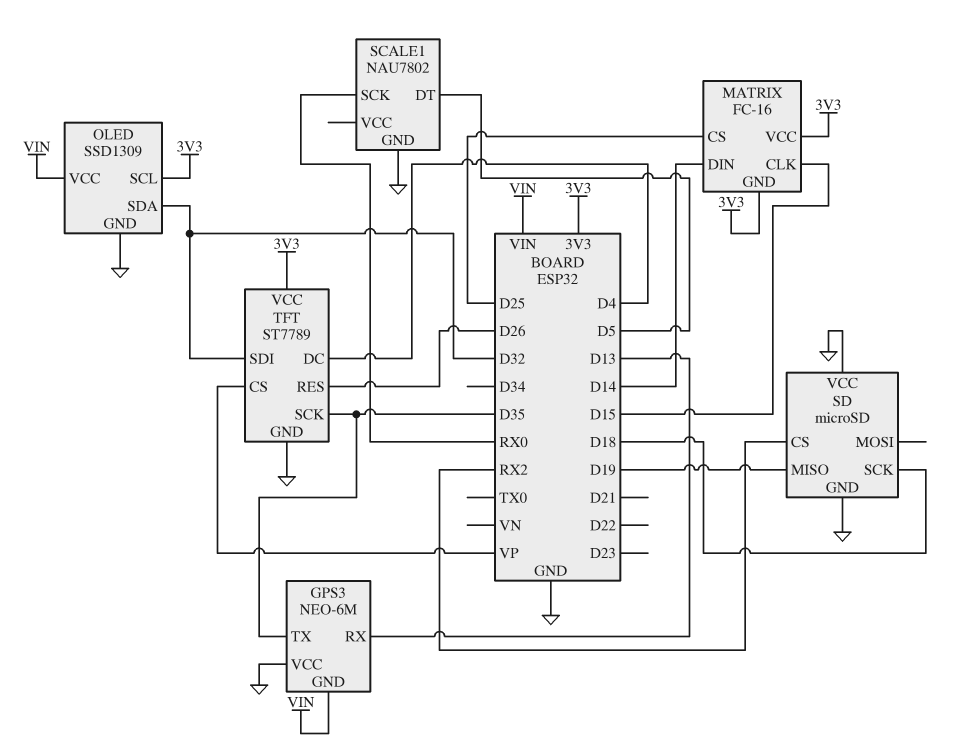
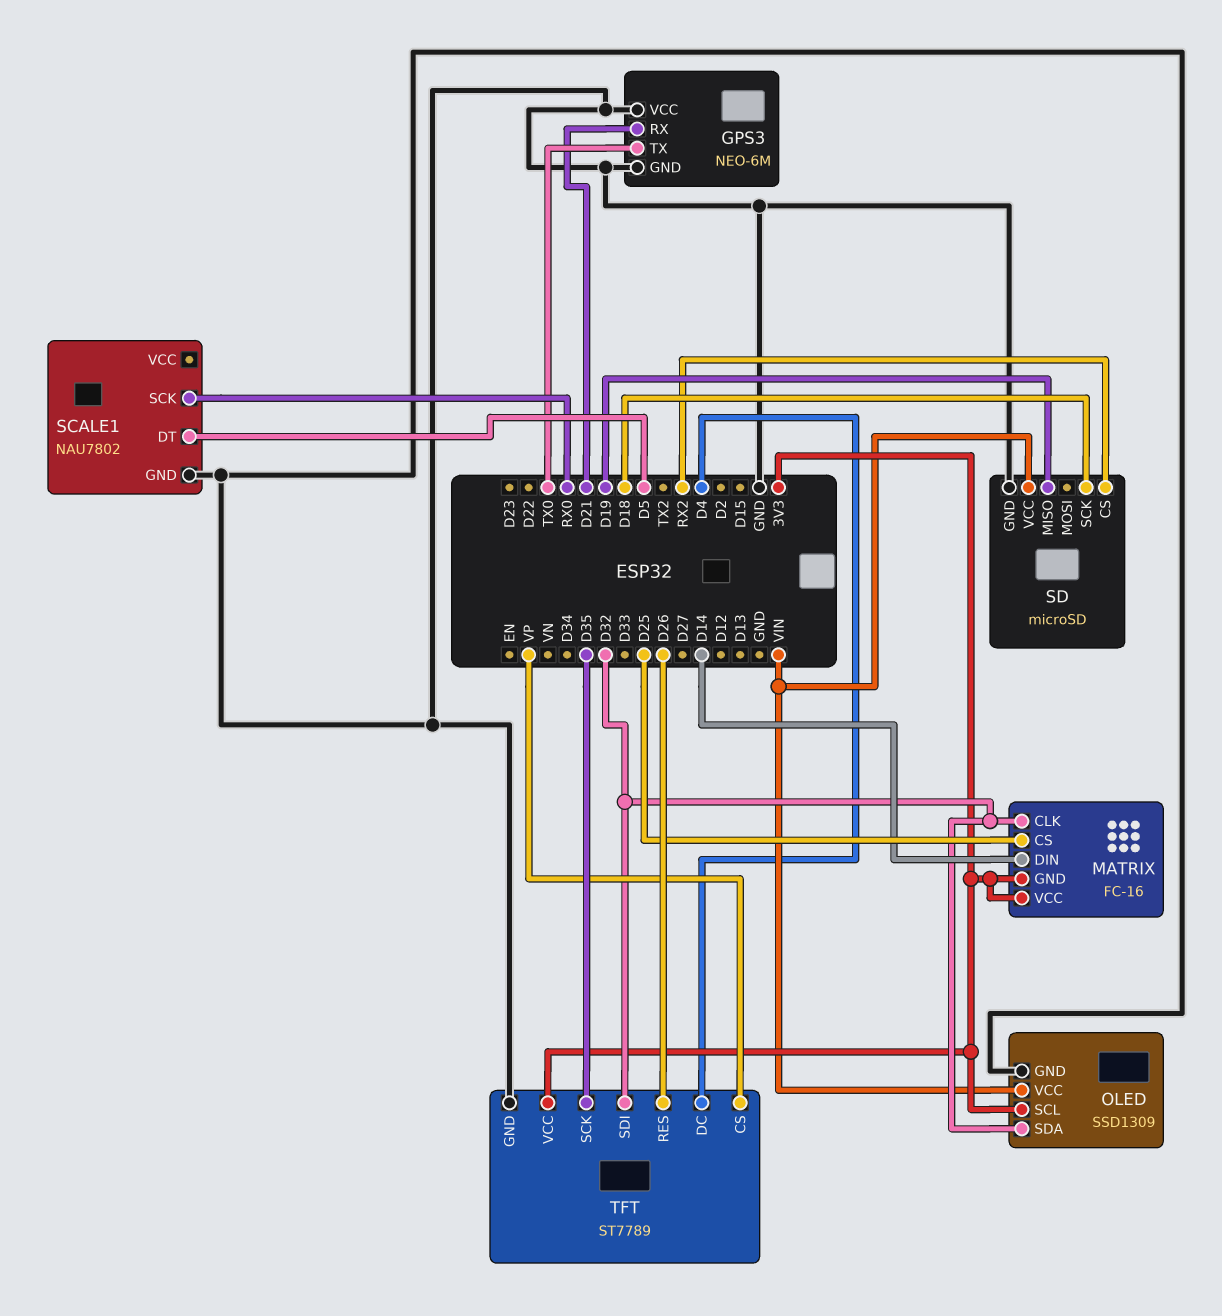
GPS3 pin GND: VIN -> GND
GPS3 pin RX: D13 -> D21
GPS3 pin TX: D35 -> TX0
MATRIX pin CLK: D15 -> D32
SD pin VCC: GND -> VIN

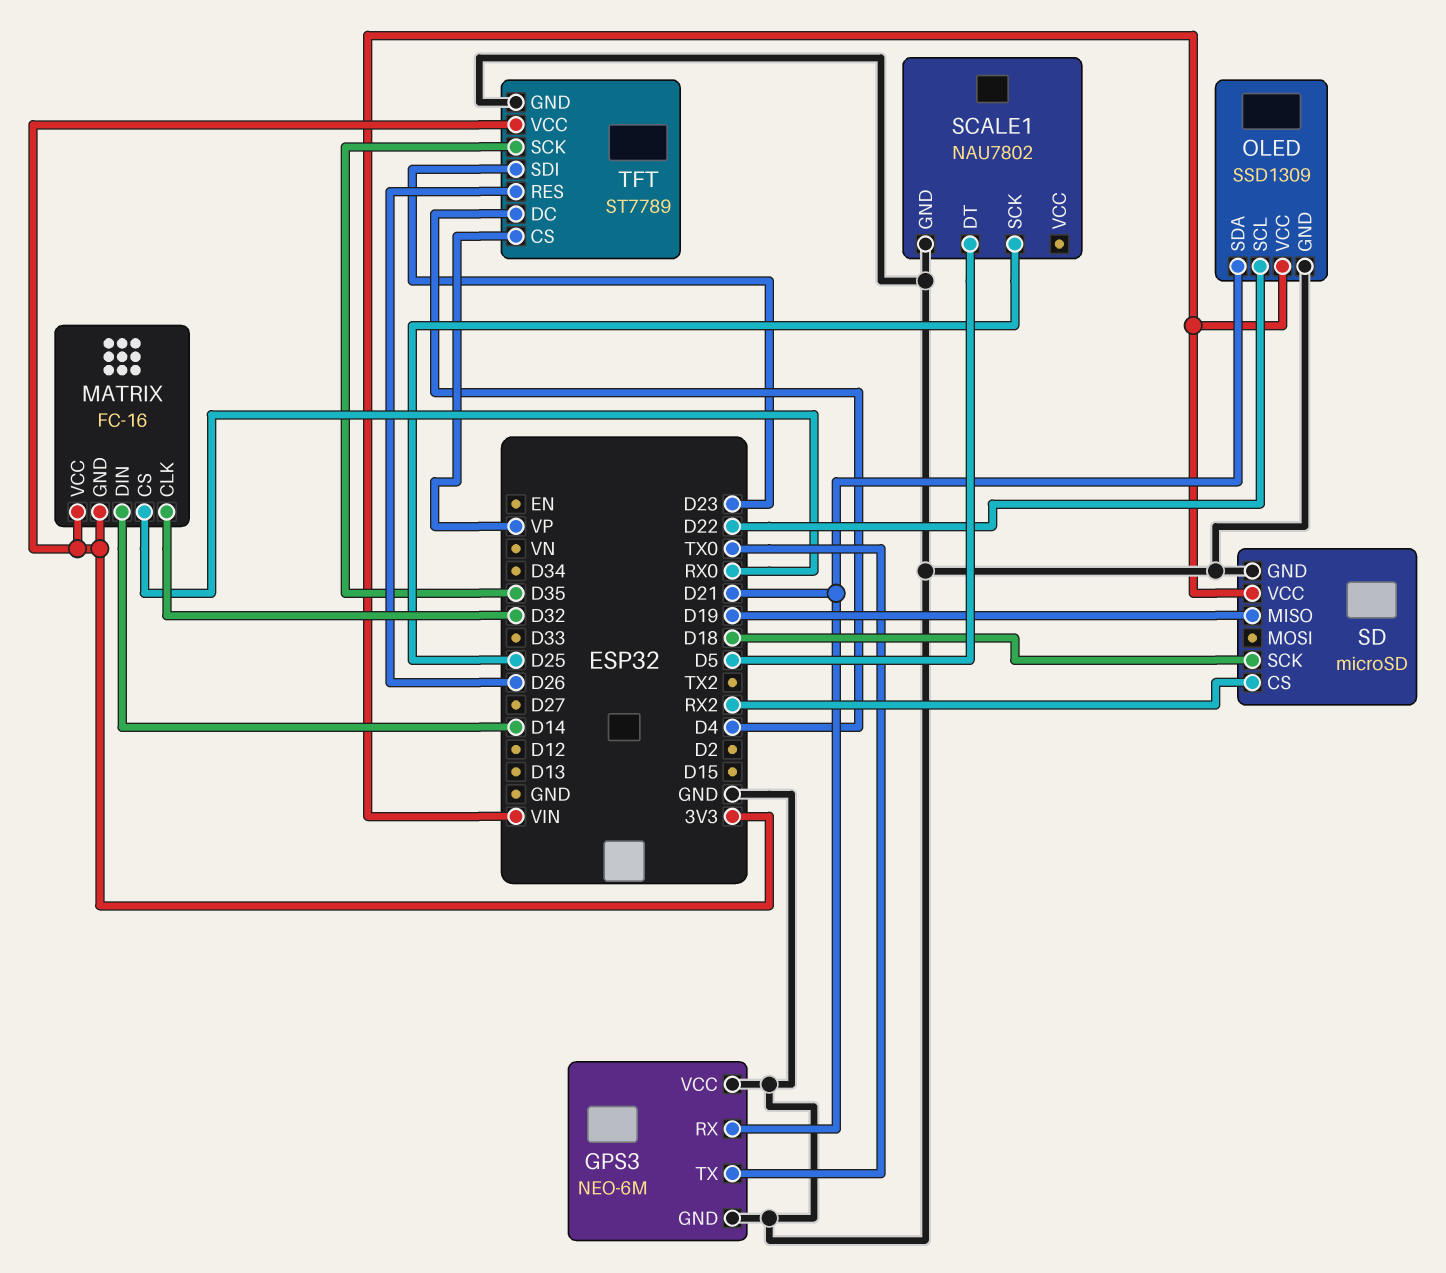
MATRIX pin CS: D25 -> RX0
OLED pin SCL: 3V3 -> D22
OLED pin SDA: D32 -> D21
SCALE1 pin SCK: RX0 -> D25
TFT pin SDI: D32 -> D23

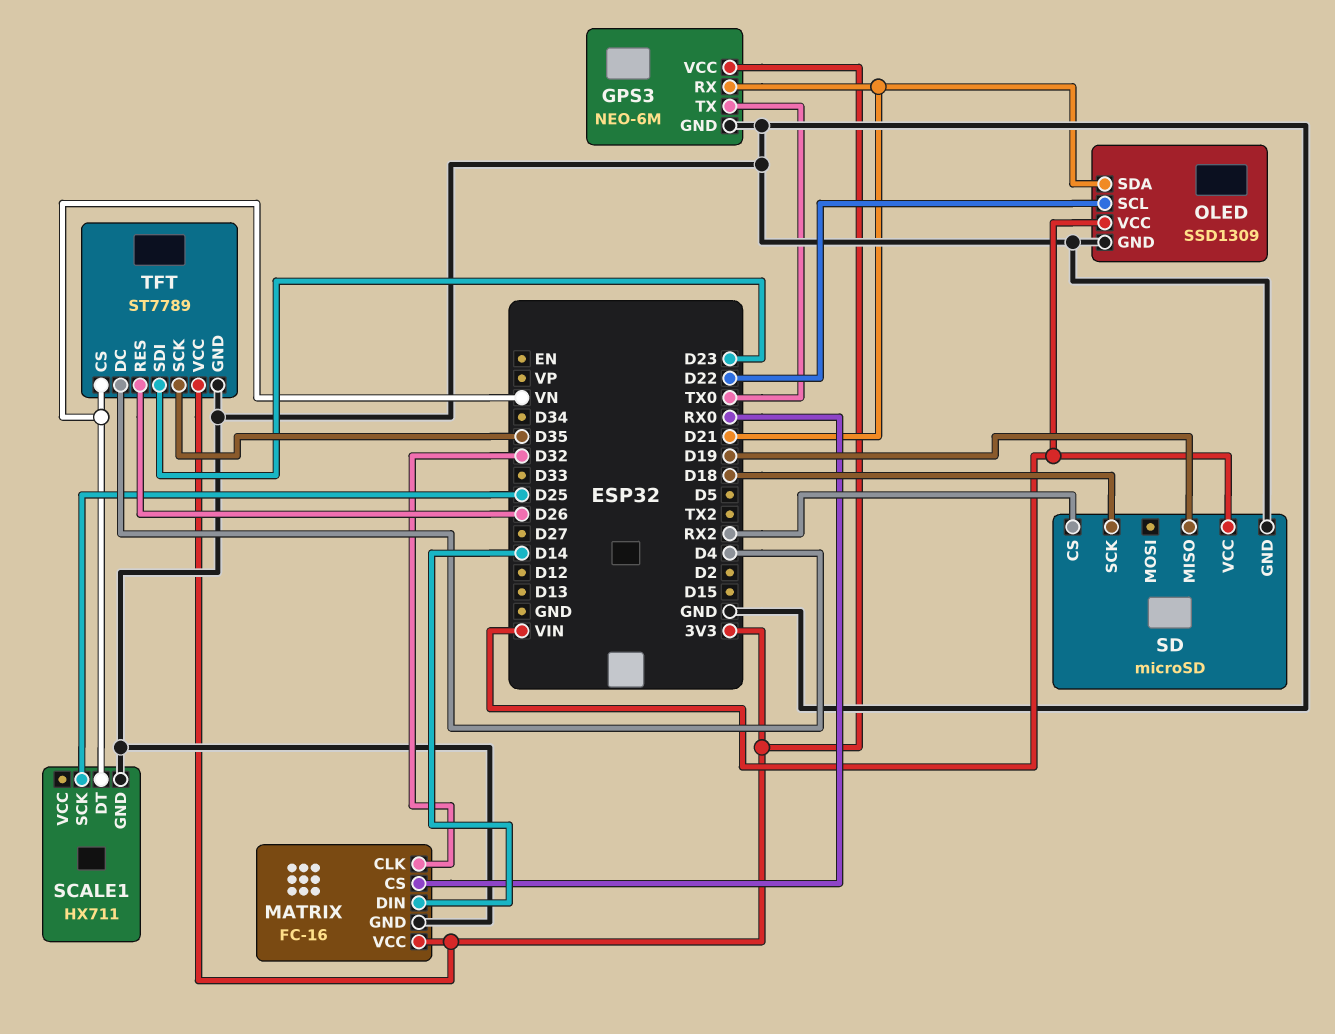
GPS3 pin VCC: GND -> 3V3
MATRIX pin GND: 3V3 -> GND
SCALE1: NAU7802 -> HX711
SCALE1 pin DT: D5 -> VN
TFT pin CS: VP -> VN

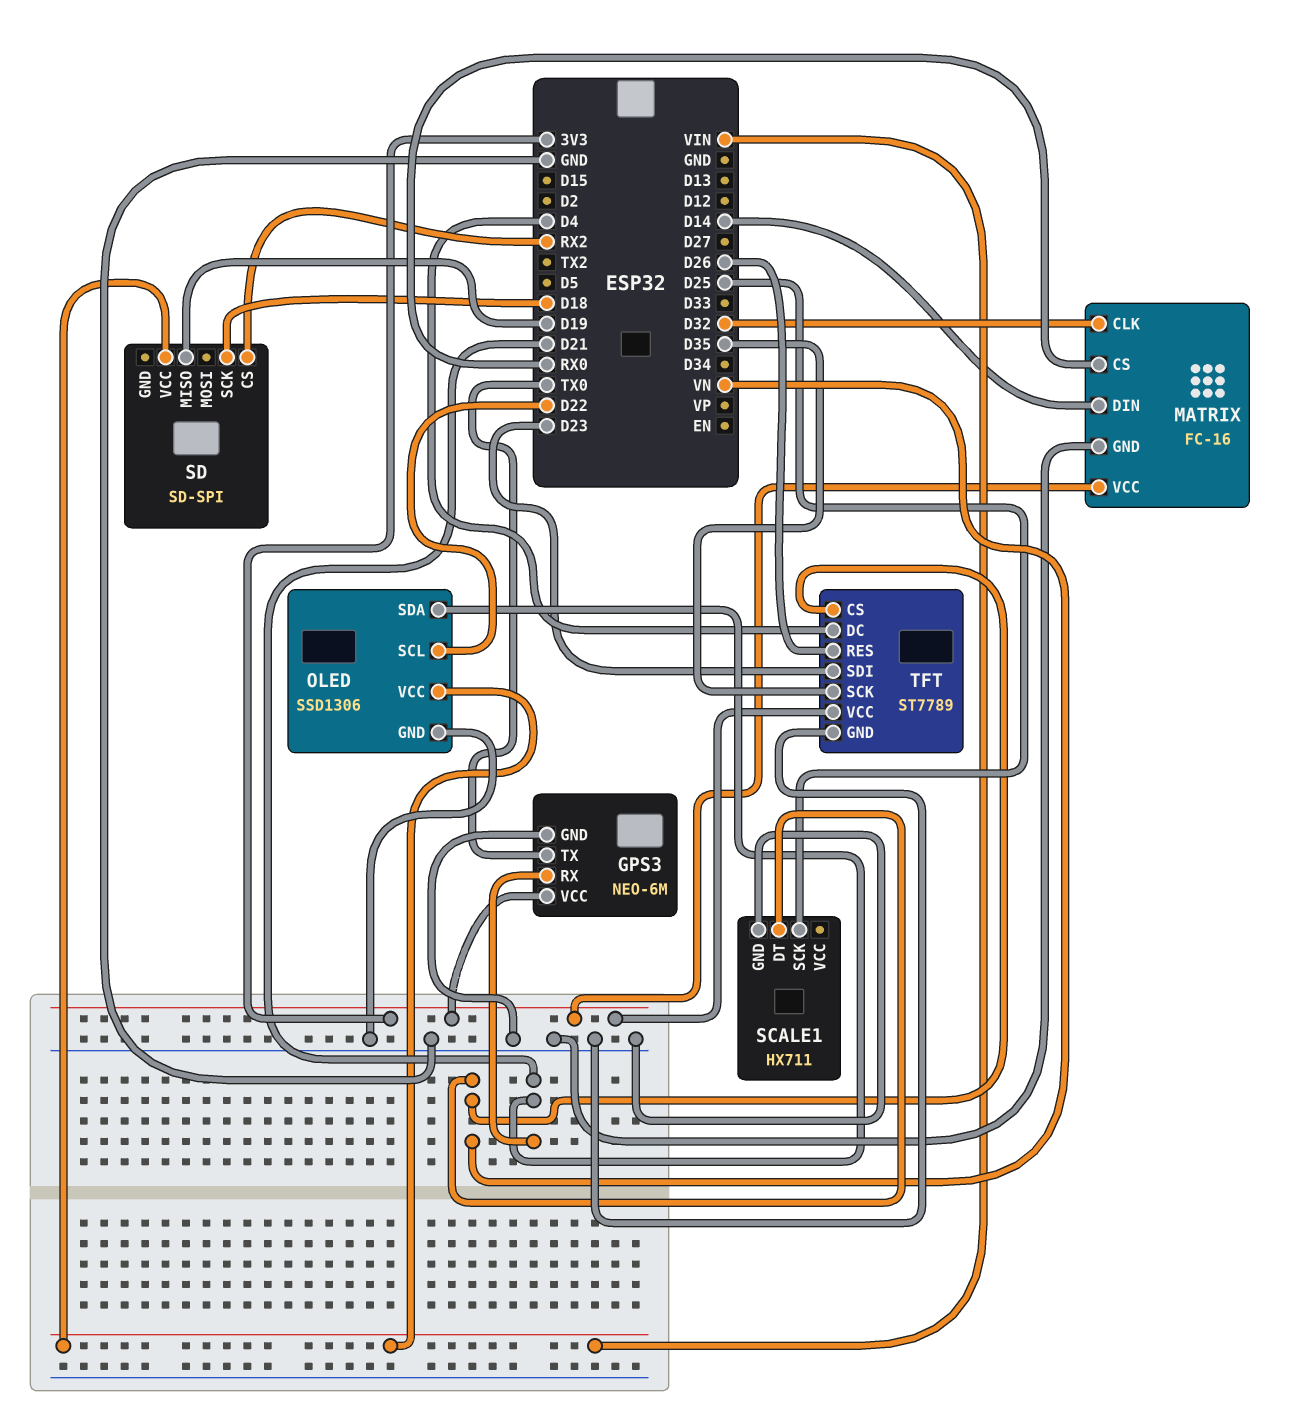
OLED: SSD1309 -> SSD1306
SD: microSD -> SD-SPI
SD pin GND: GND -> none

